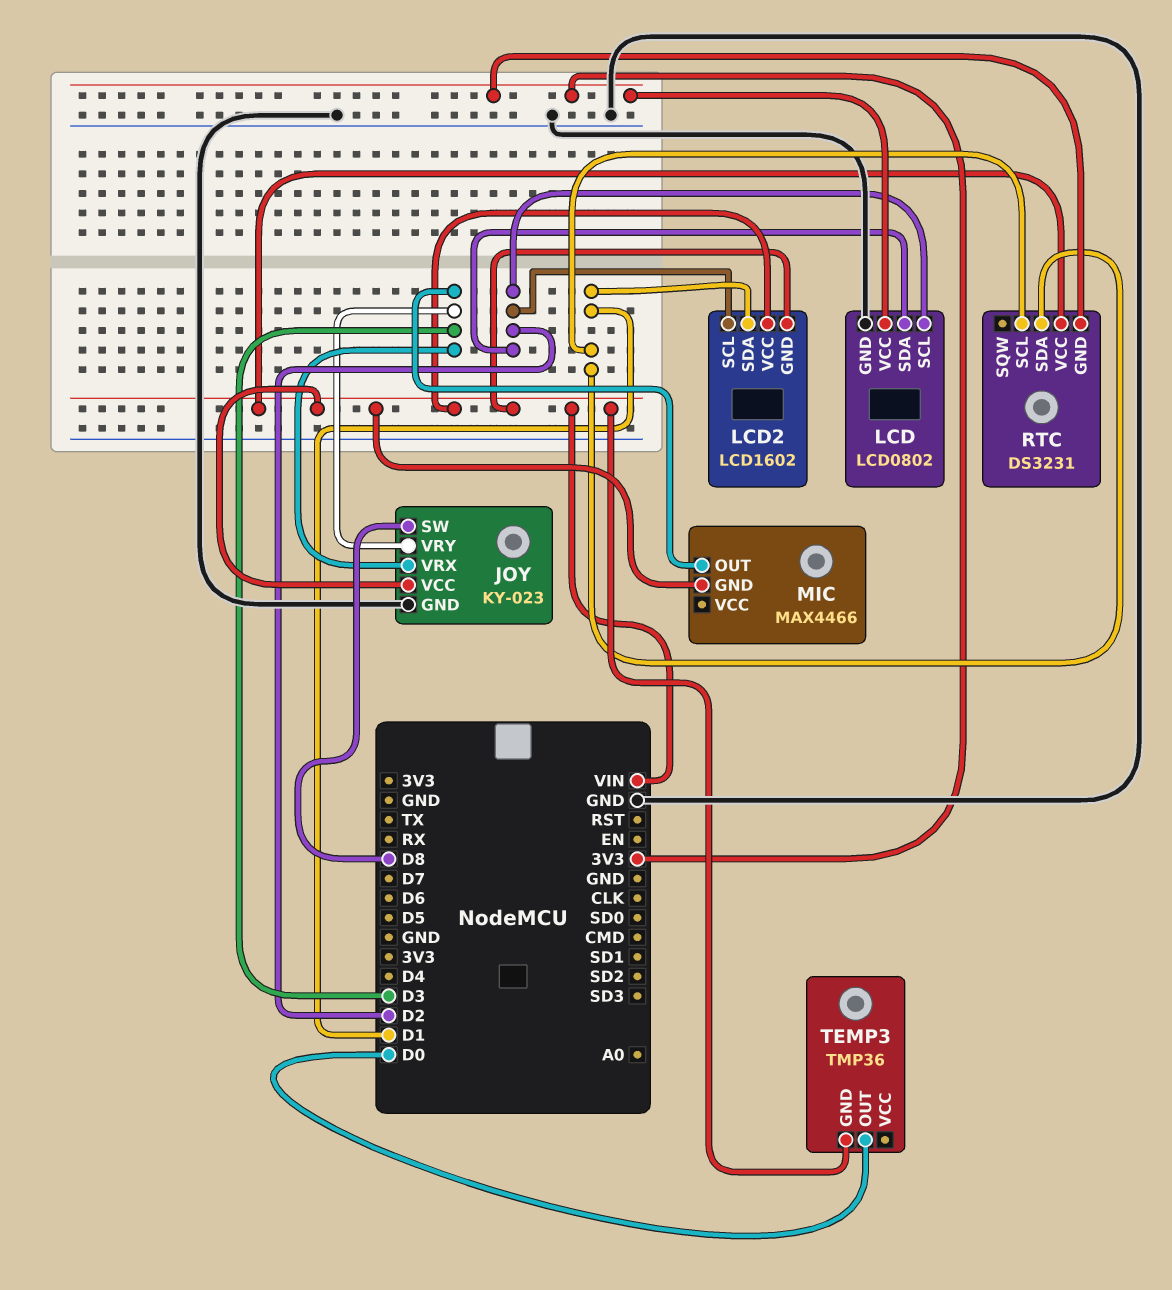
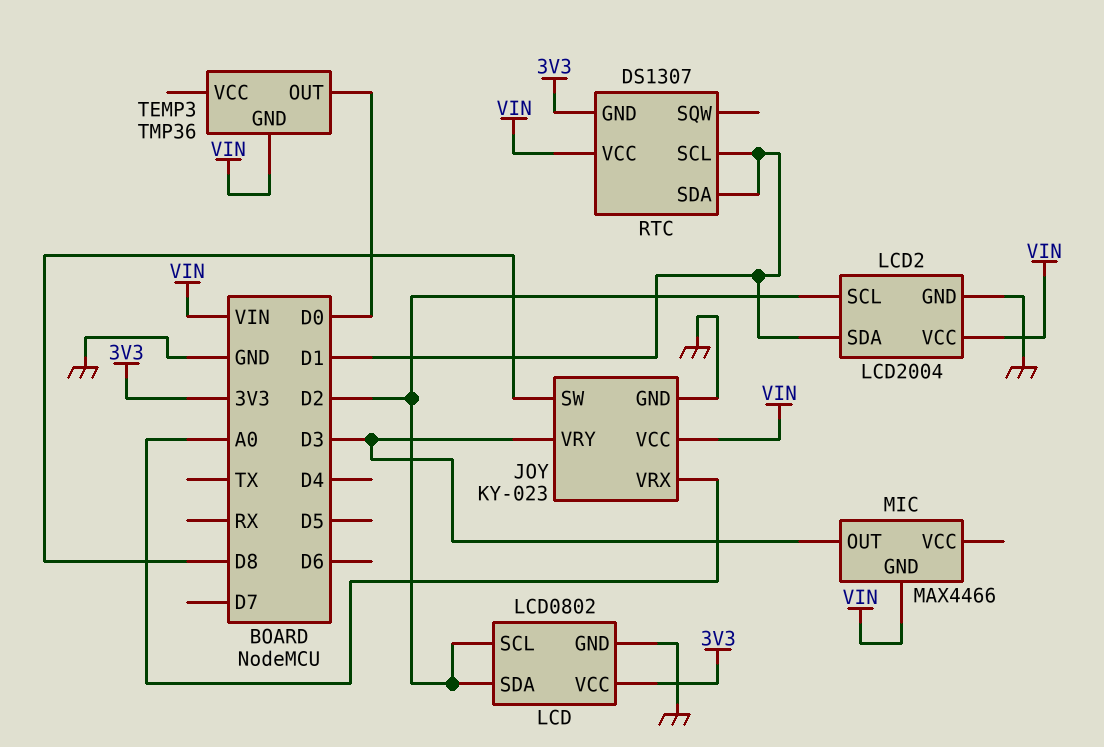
JOY pin VRX: D3 -> A0
LCD2: LCD1602 -> LCD2004
LCD2 pin GND: VIN -> GND
RTC: DS3231 -> DS1307

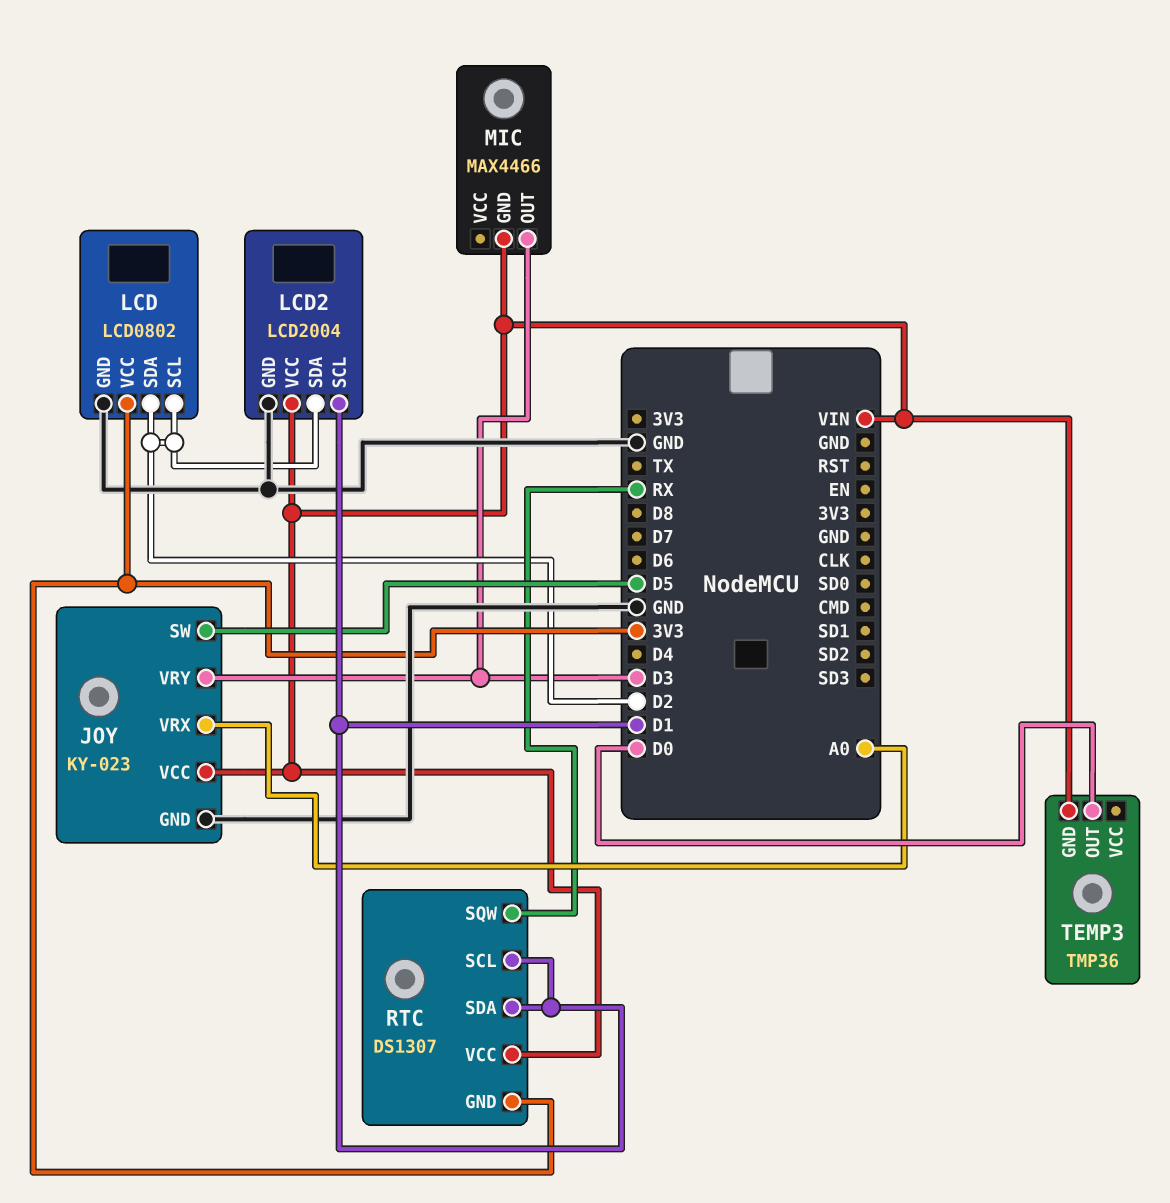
JOY pin SW: D8 -> D5
LCD2 pin SCL: D2 -> D1
LCD2 pin SDA: D1 -> D2
RTC pin SQW: none -> RX

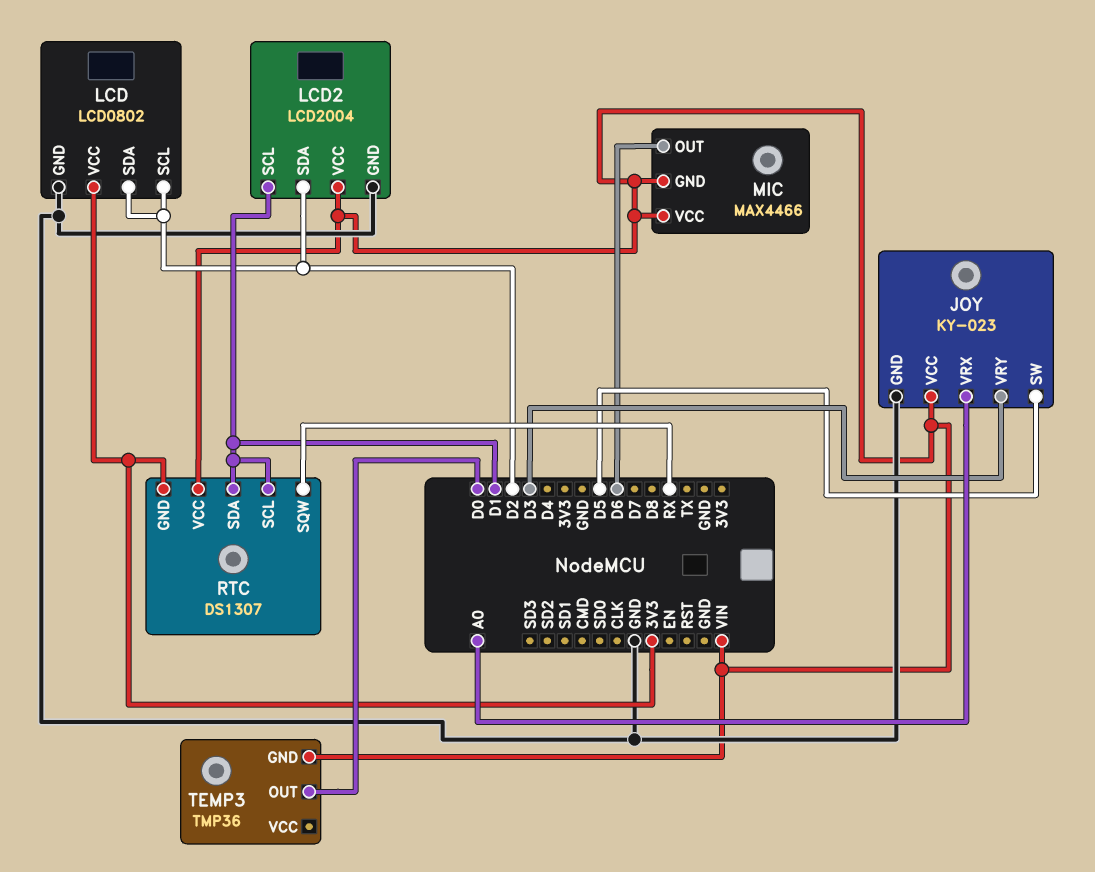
MIC pin OUT: D3 -> D6
MIC pin VCC: none -> VIN

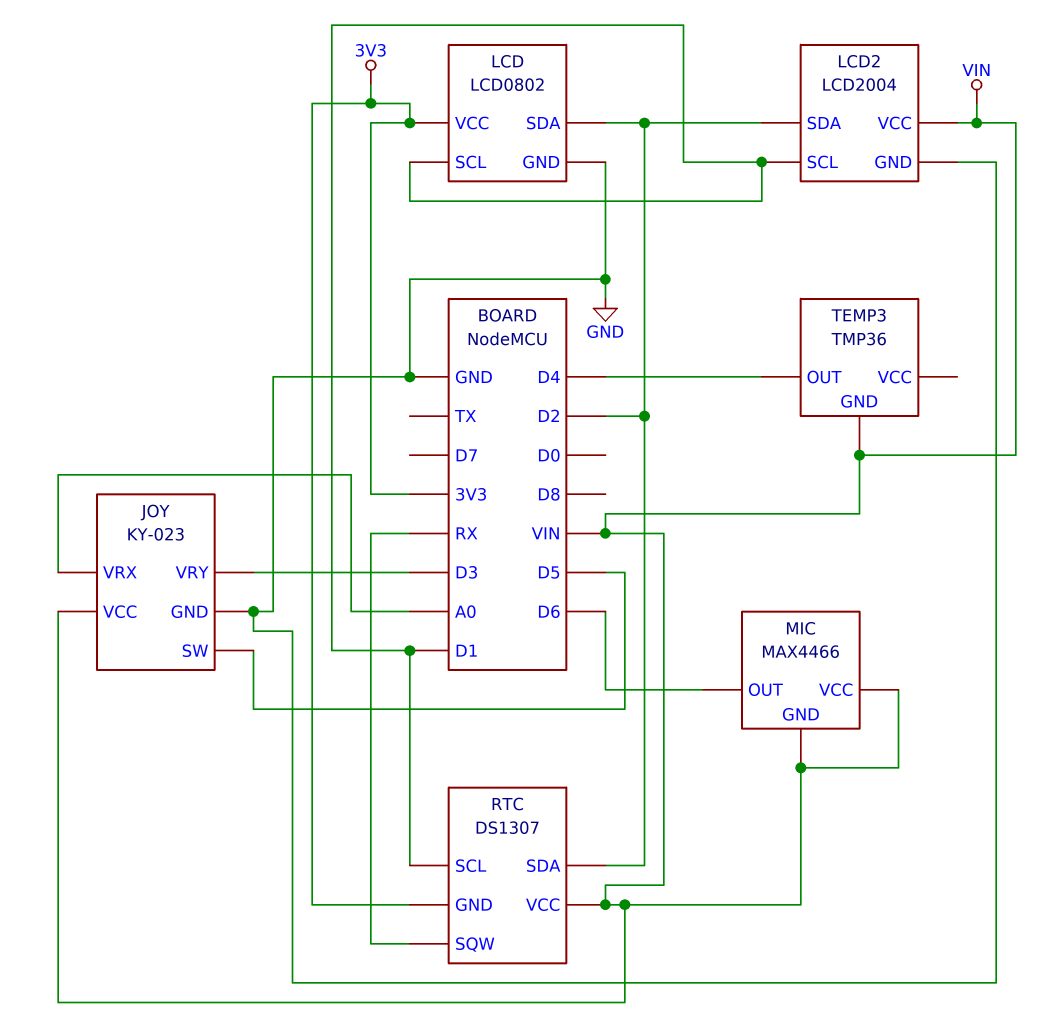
LCD pin SCL: D2 -> D1
RTC pin SDA: D1 -> D2
TEMP3 pin OUT: D0 -> D4

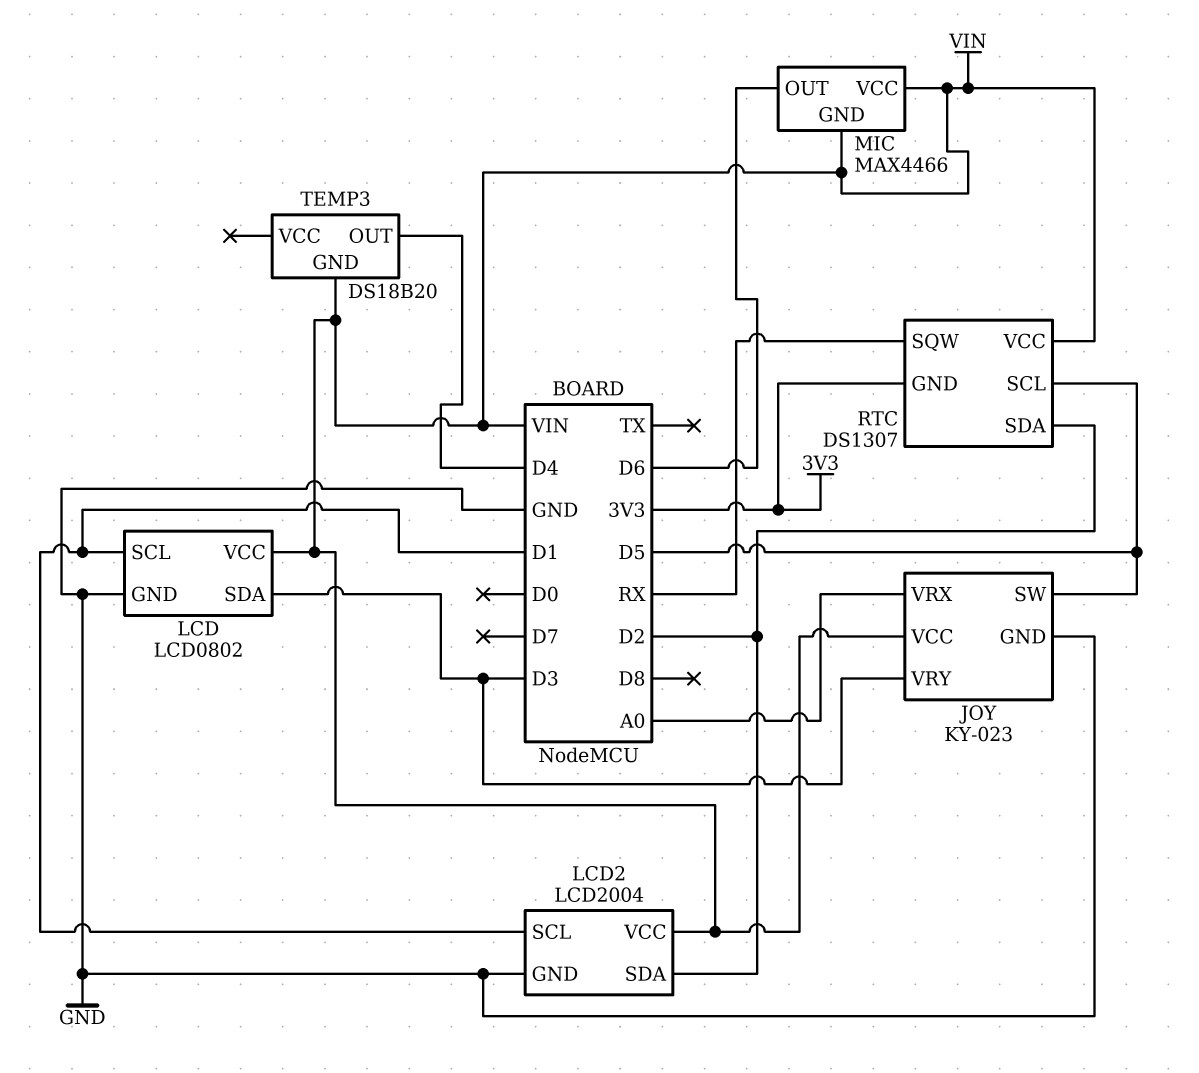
LCD pin SDA: D2 -> D3
LCD pin VCC: 3V3 -> VIN
RTC pin SCL: D1 -> D5
TEMP3: TMP36 -> DS18B20

